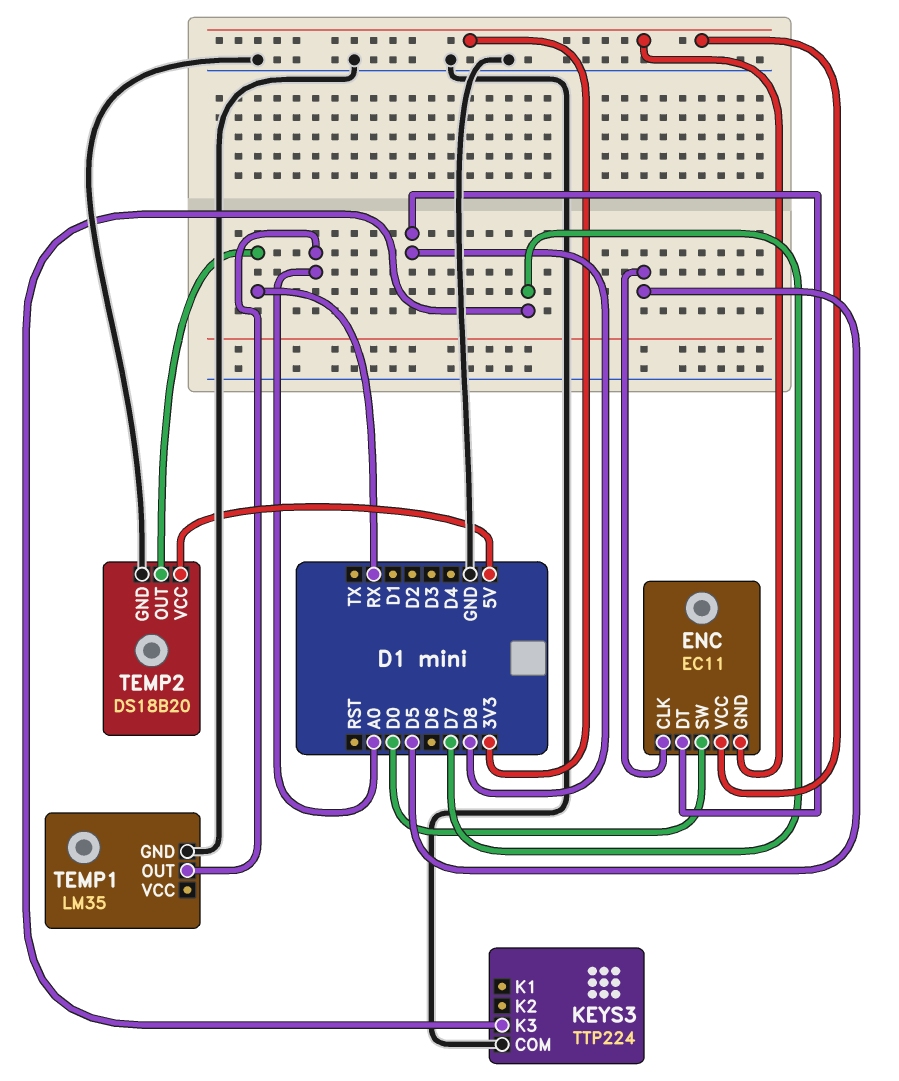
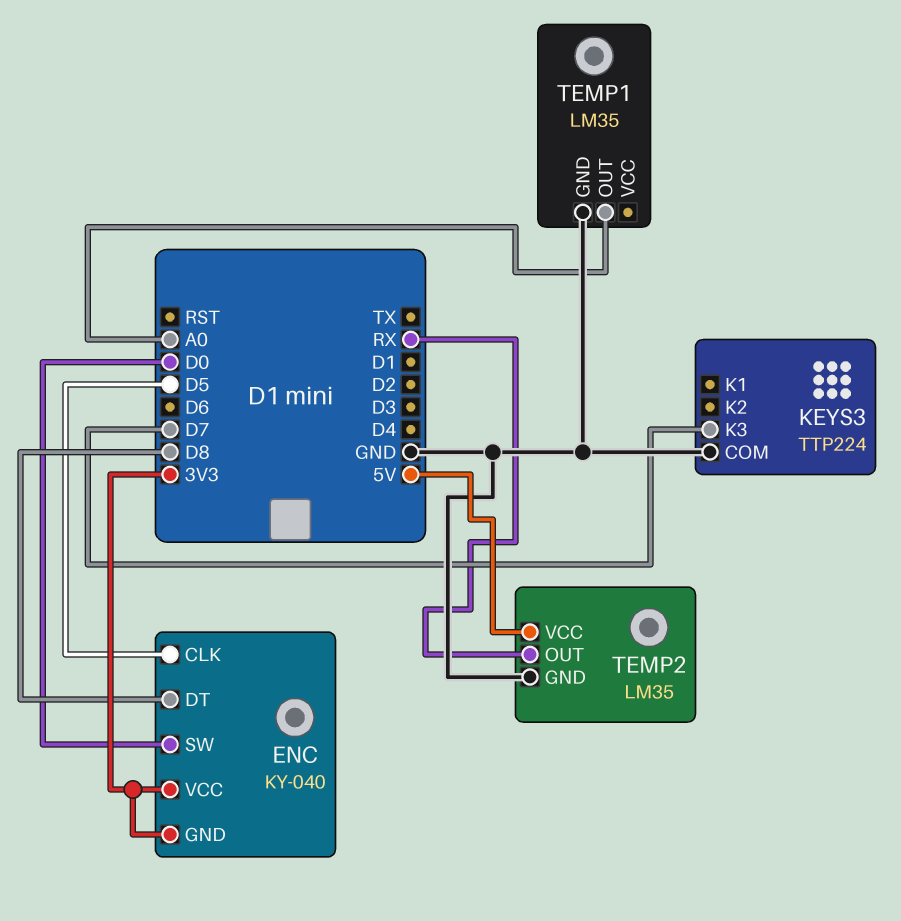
ENC: EC11 -> KY-040
TEMP2: DS18B20 -> LM35

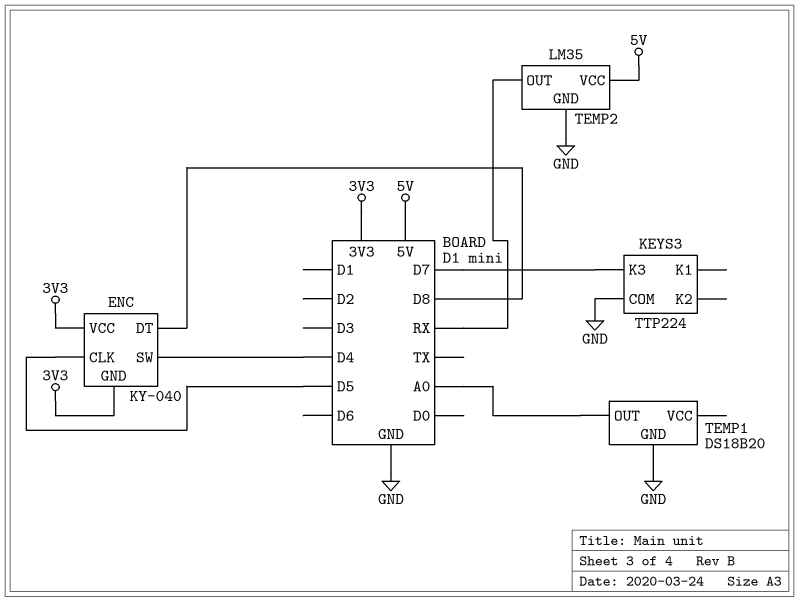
ENC pin SW: D0 -> D4
TEMP1: LM35 -> DS18B20

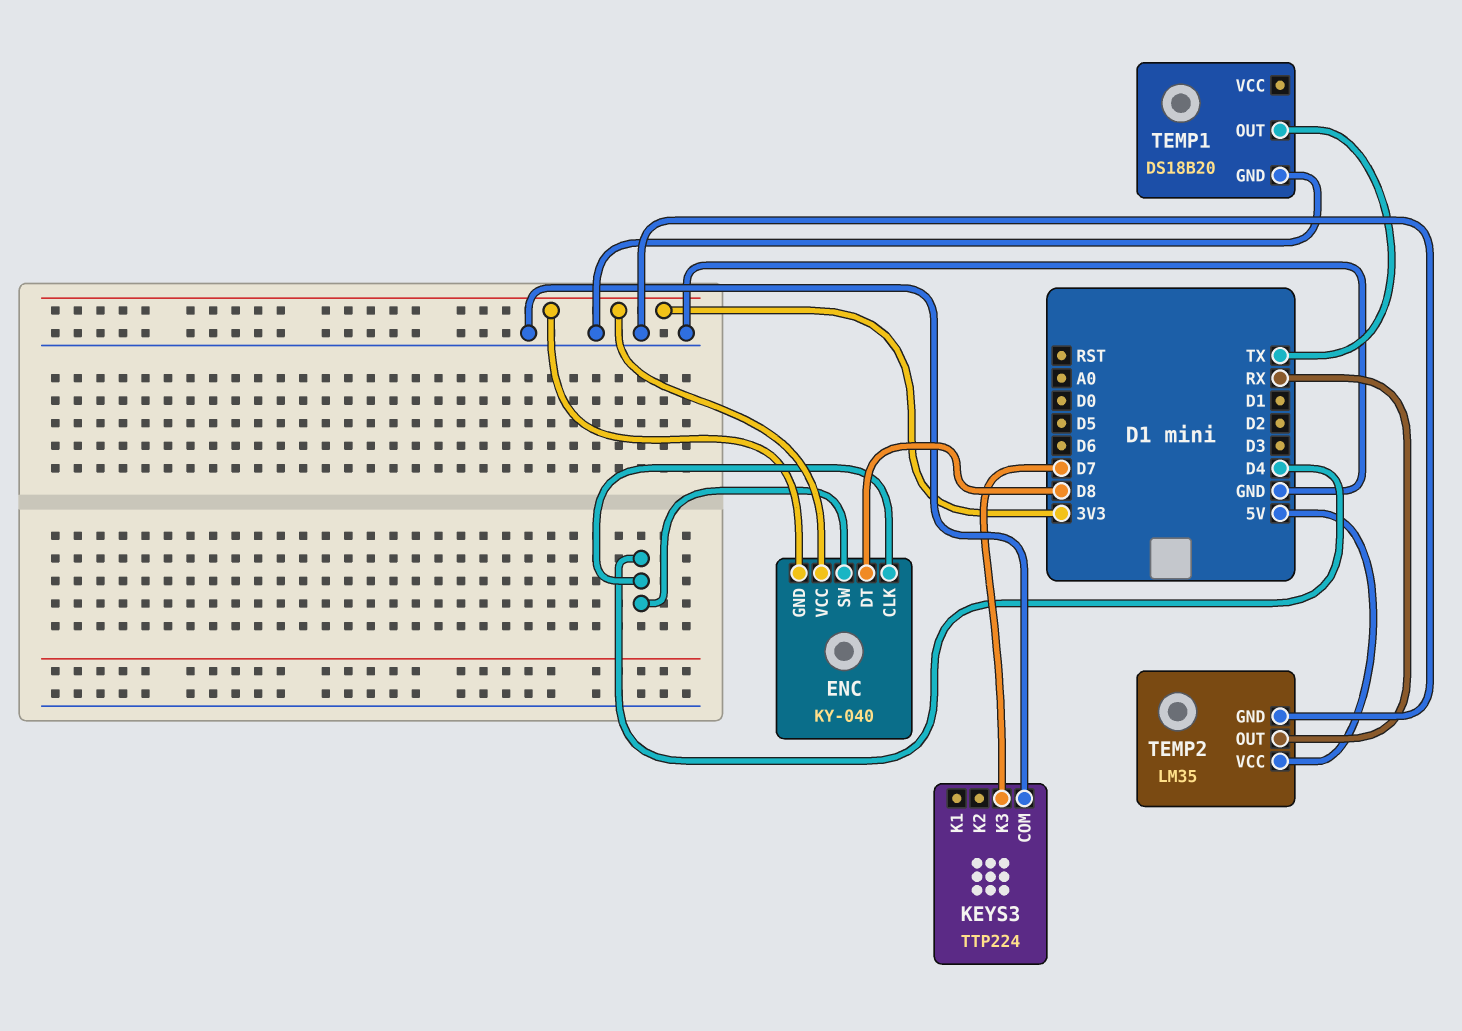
ENC pin CLK: D5 -> D4
TEMP1 pin OUT: A0 -> TX

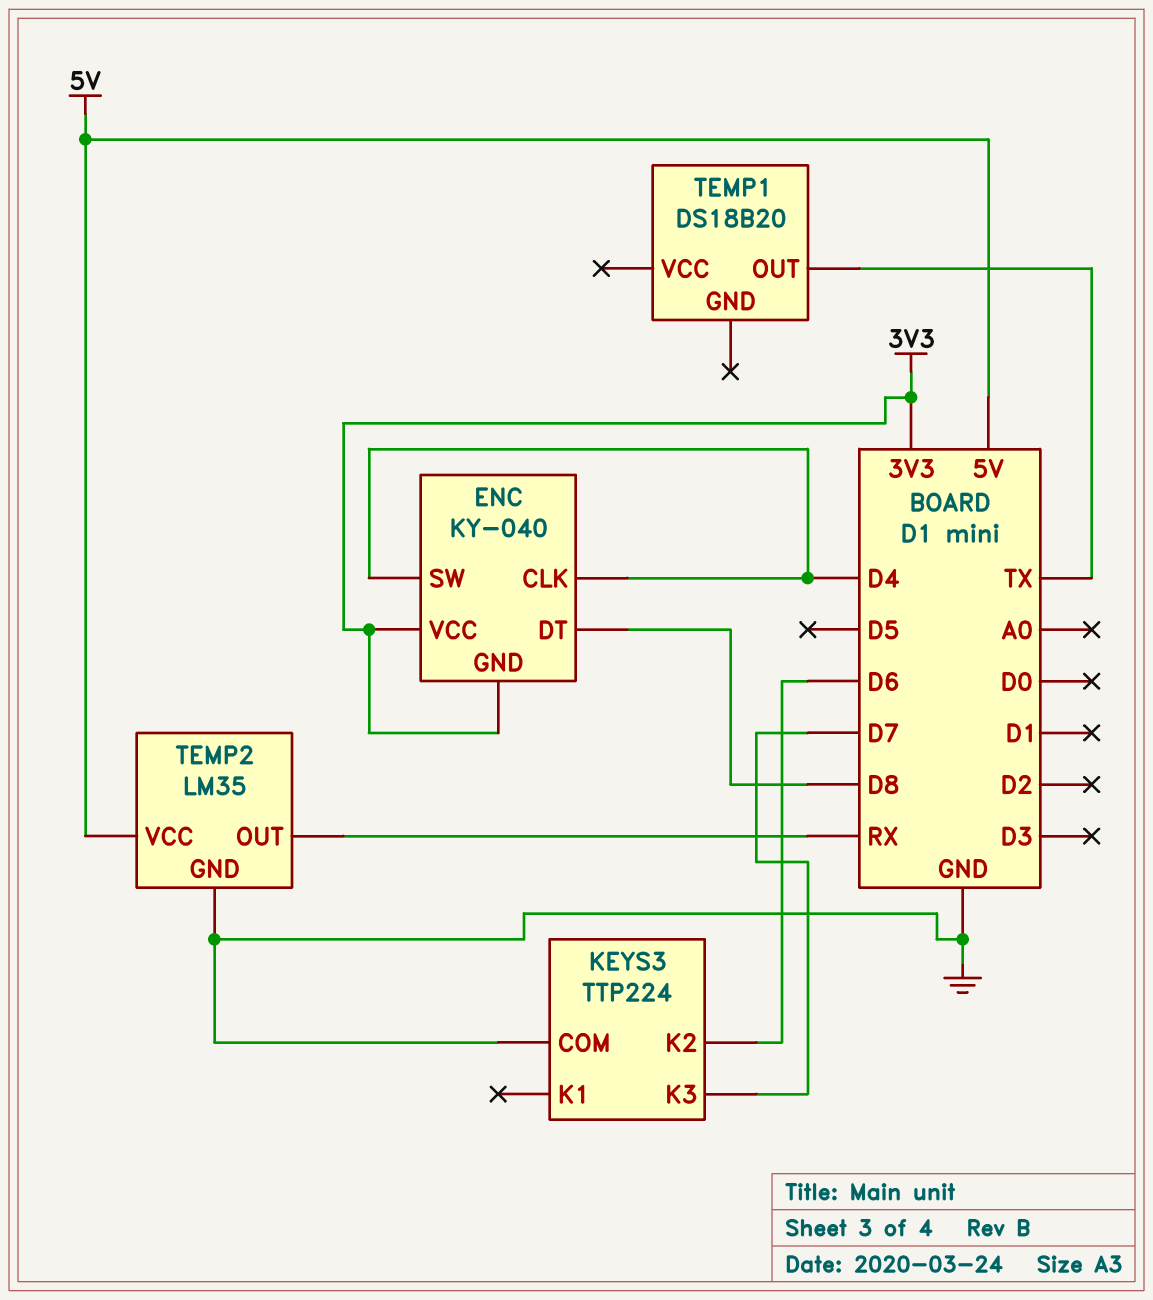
KEYS3 pin K2: none -> D6
TEMP1 pin GND: GND -> none

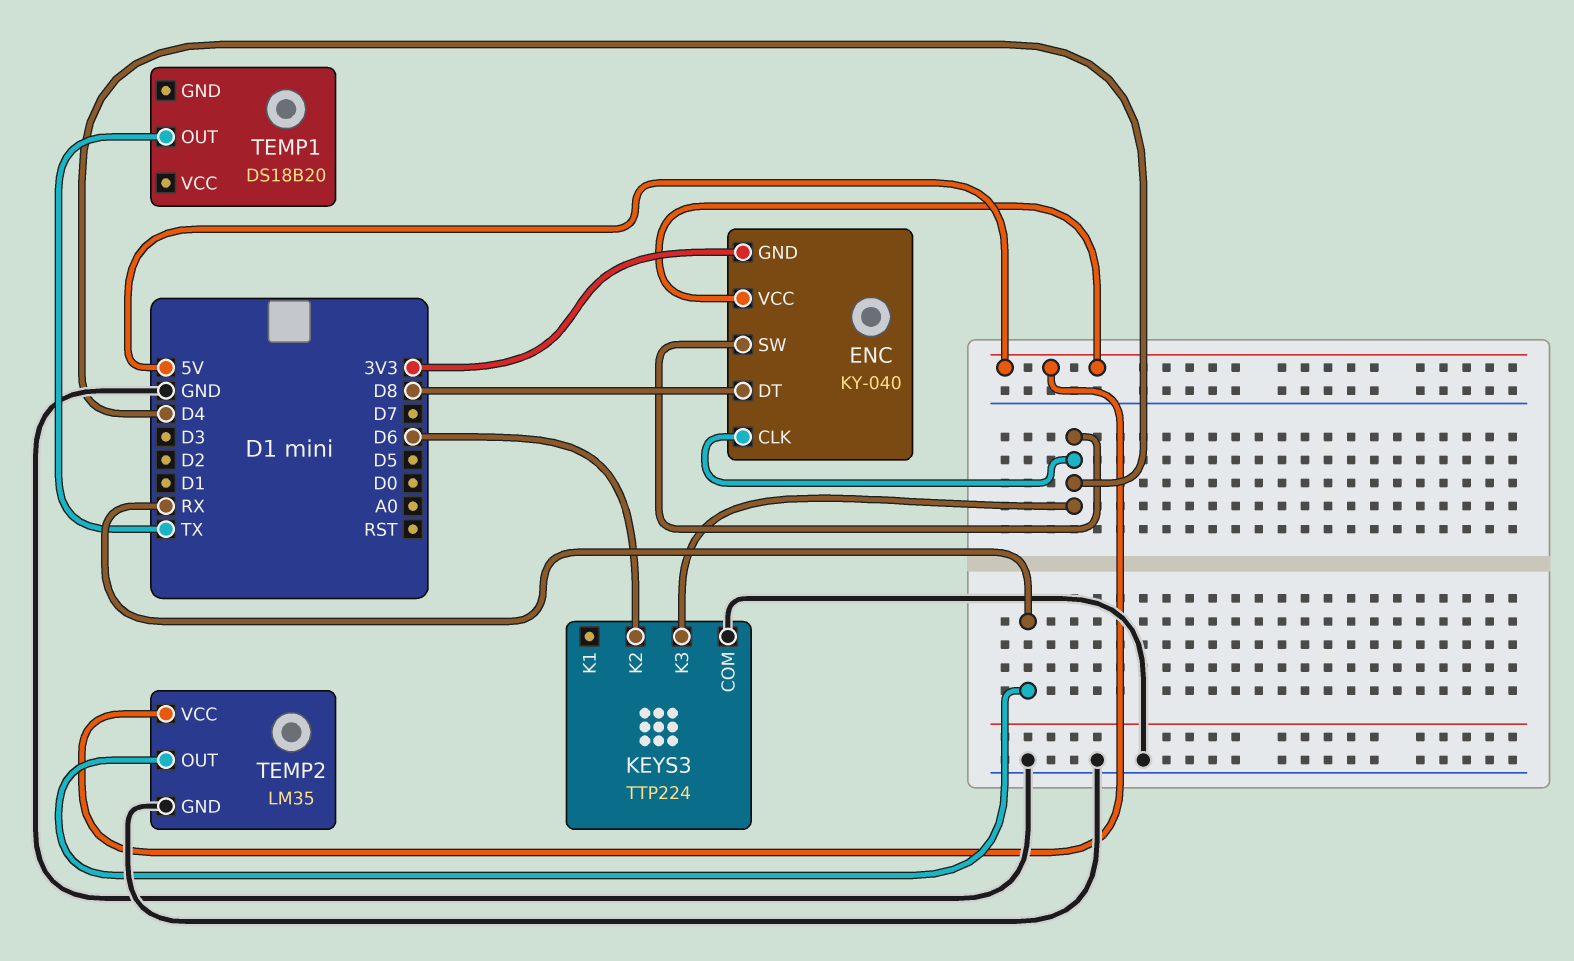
ENC pin VCC: 3V3 -> 5V
KEYS3 pin K3: D7 -> D4

